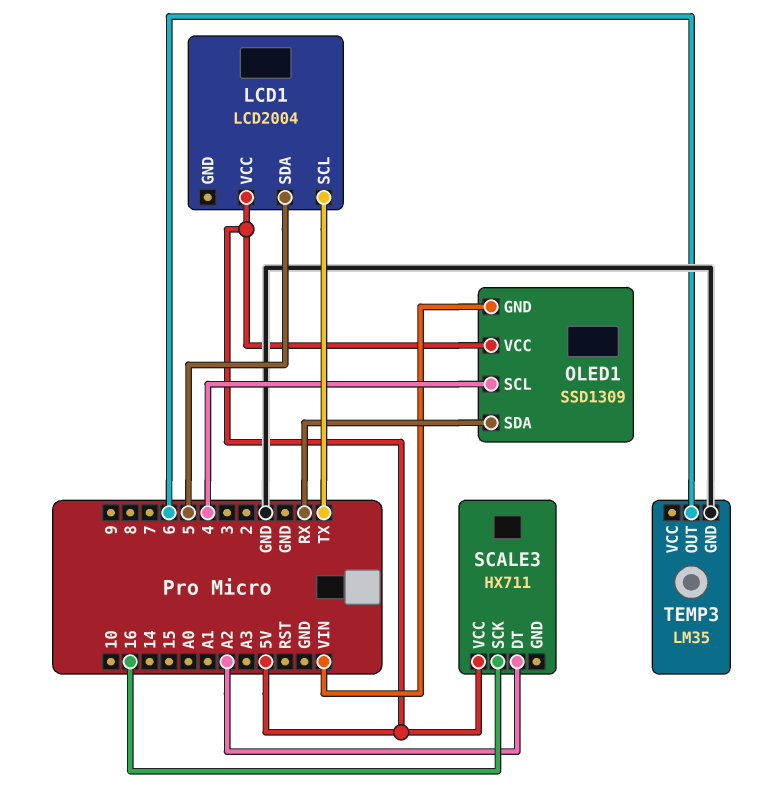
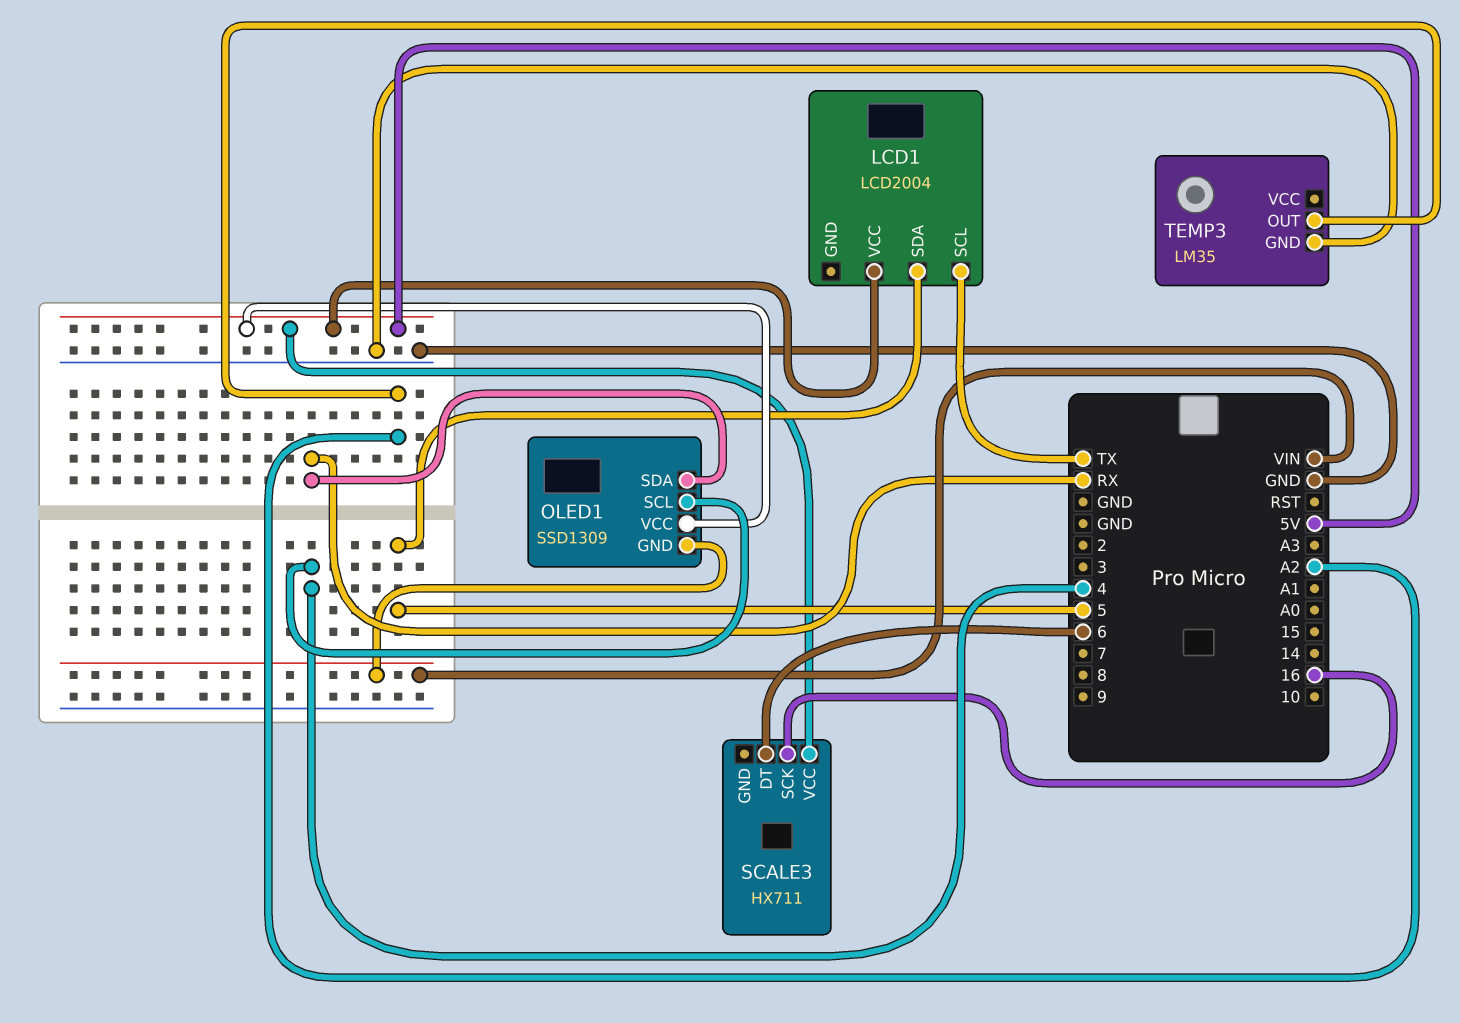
SCALE3 pin DT: A2 -> 6
TEMP3 pin OUT: 6 -> A2

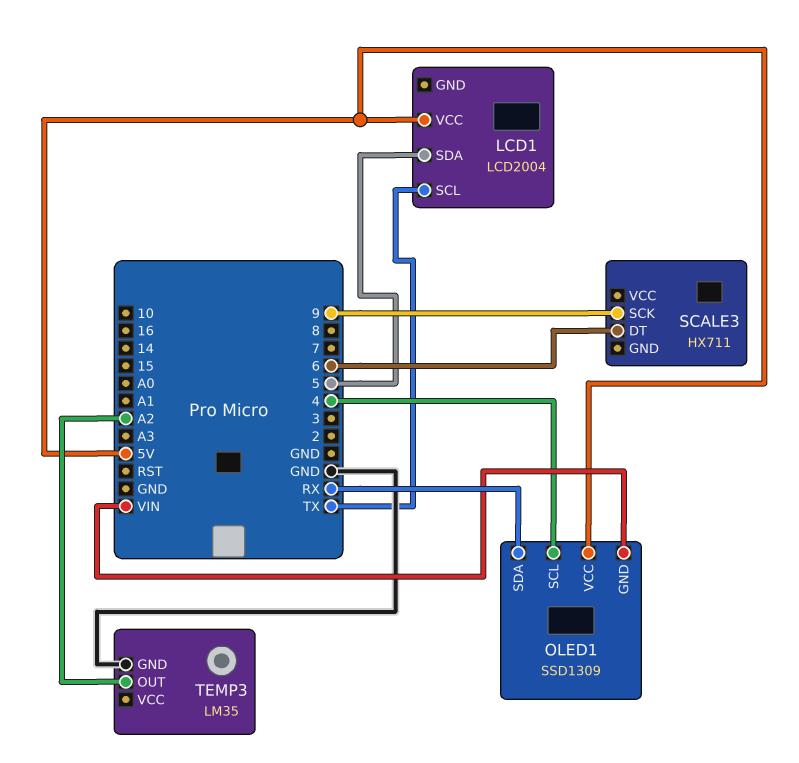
SCALE3 pin SCK: 16 -> 9
SCALE3 pin VCC: 5V -> none

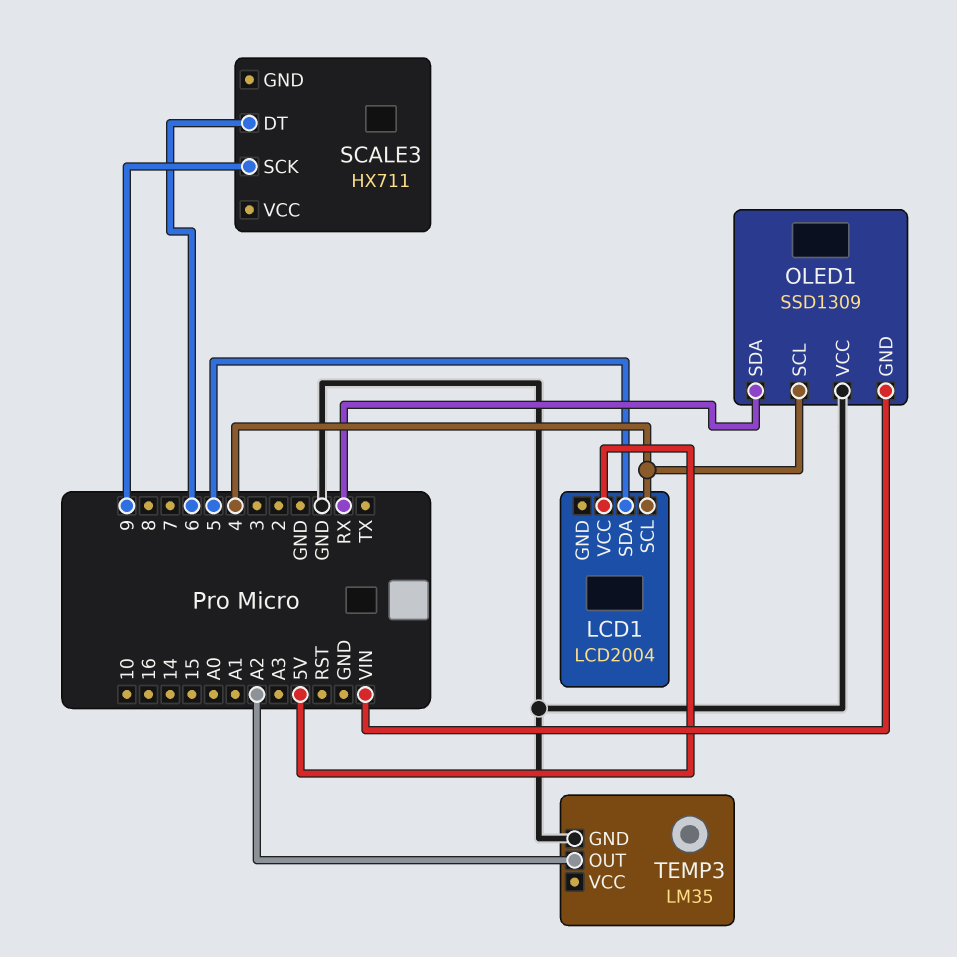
LCD1 pin SCL: TX -> 4
OLED1 pin VCC: 5V -> GND

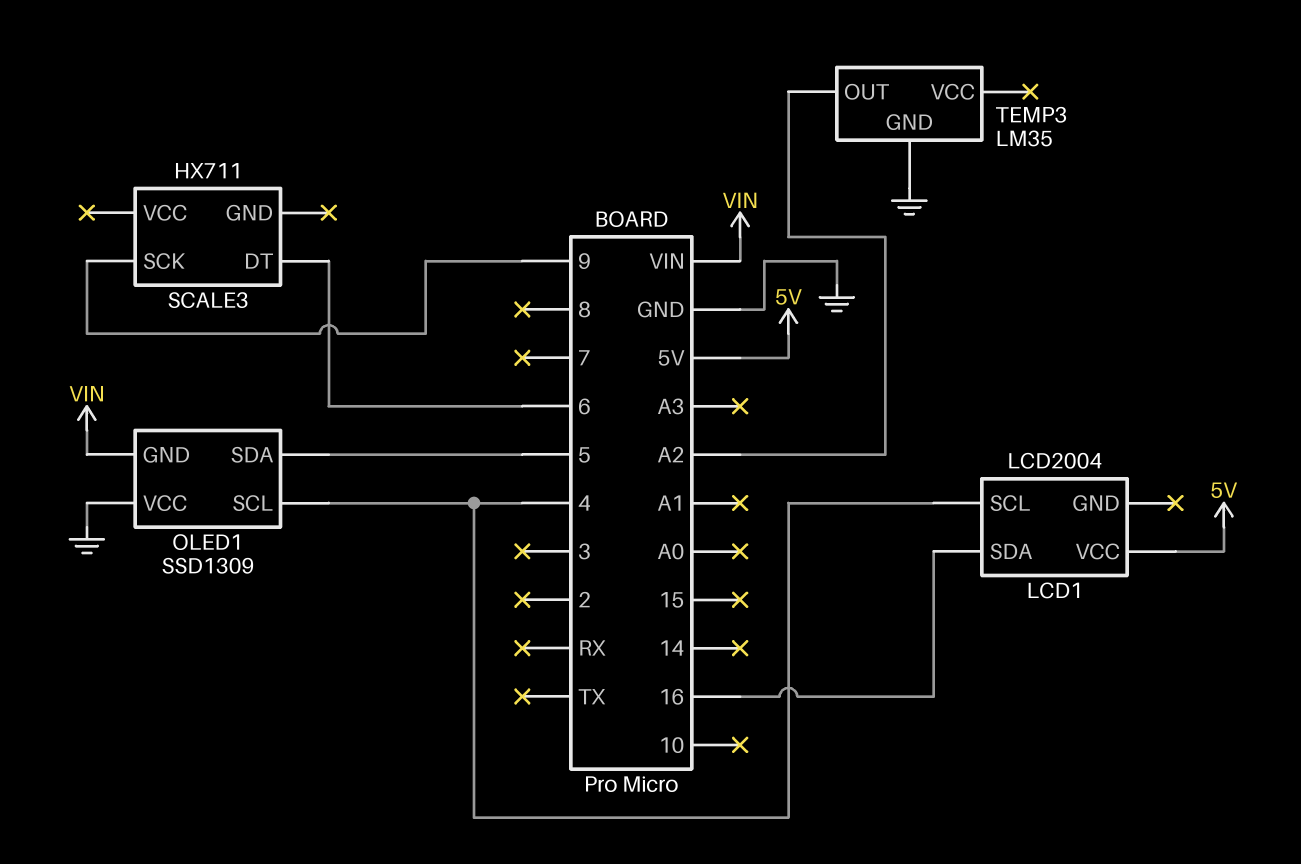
LCD1 pin SDA: 5 -> 16
OLED1 pin SDA: RX -> 5

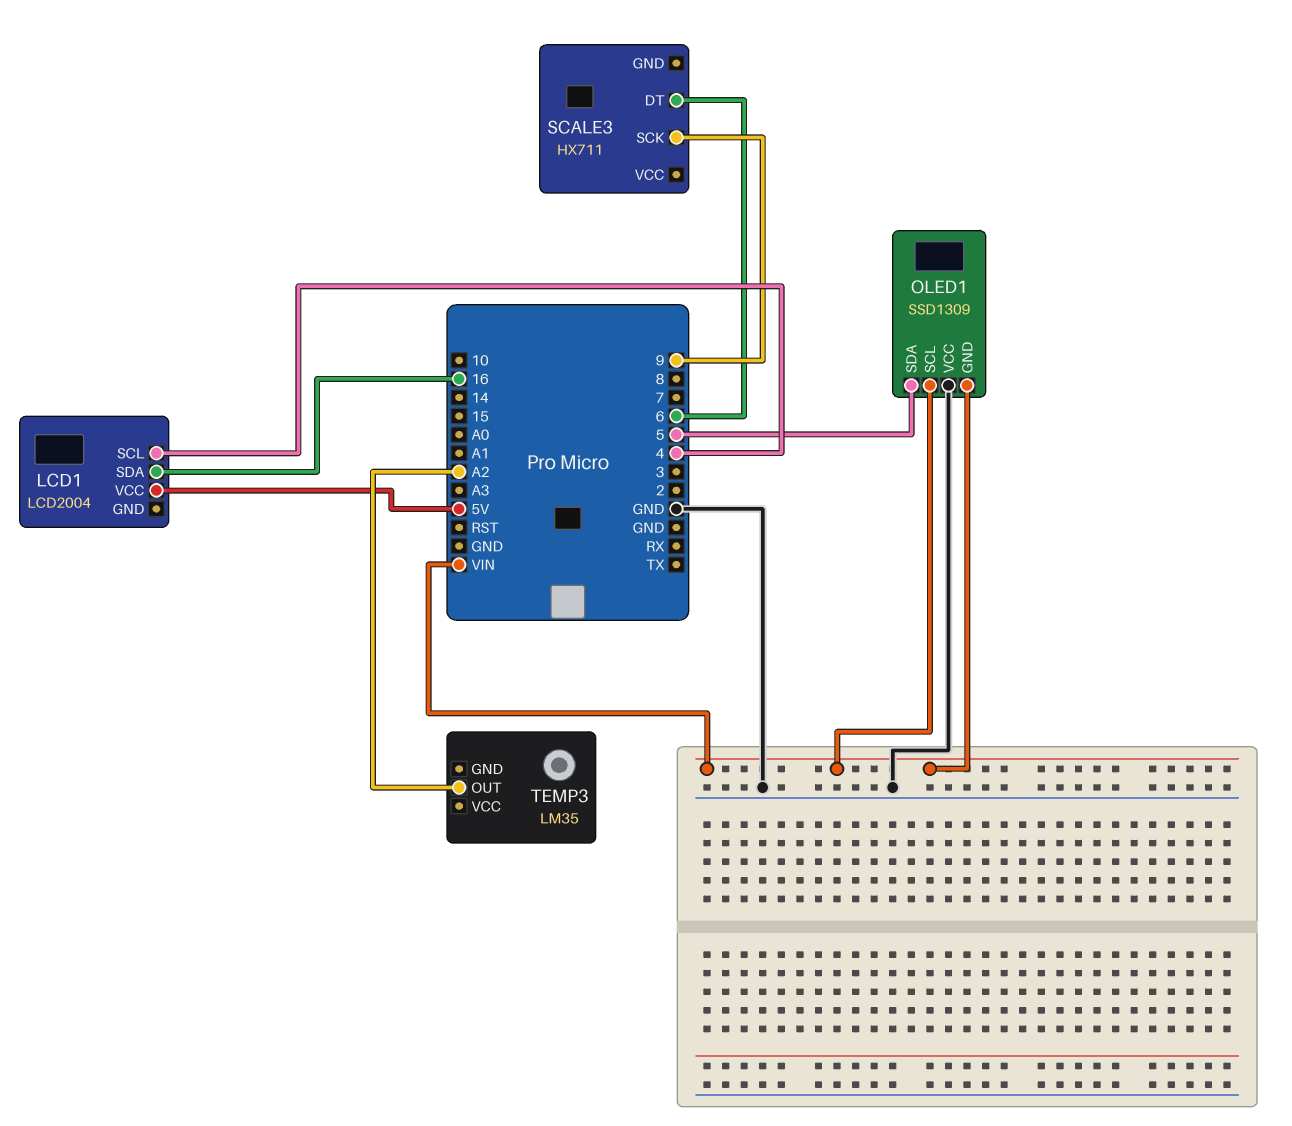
OLED1 pin SCL: 4 -> VIN
TEMP3 pin GND: GND -> none

